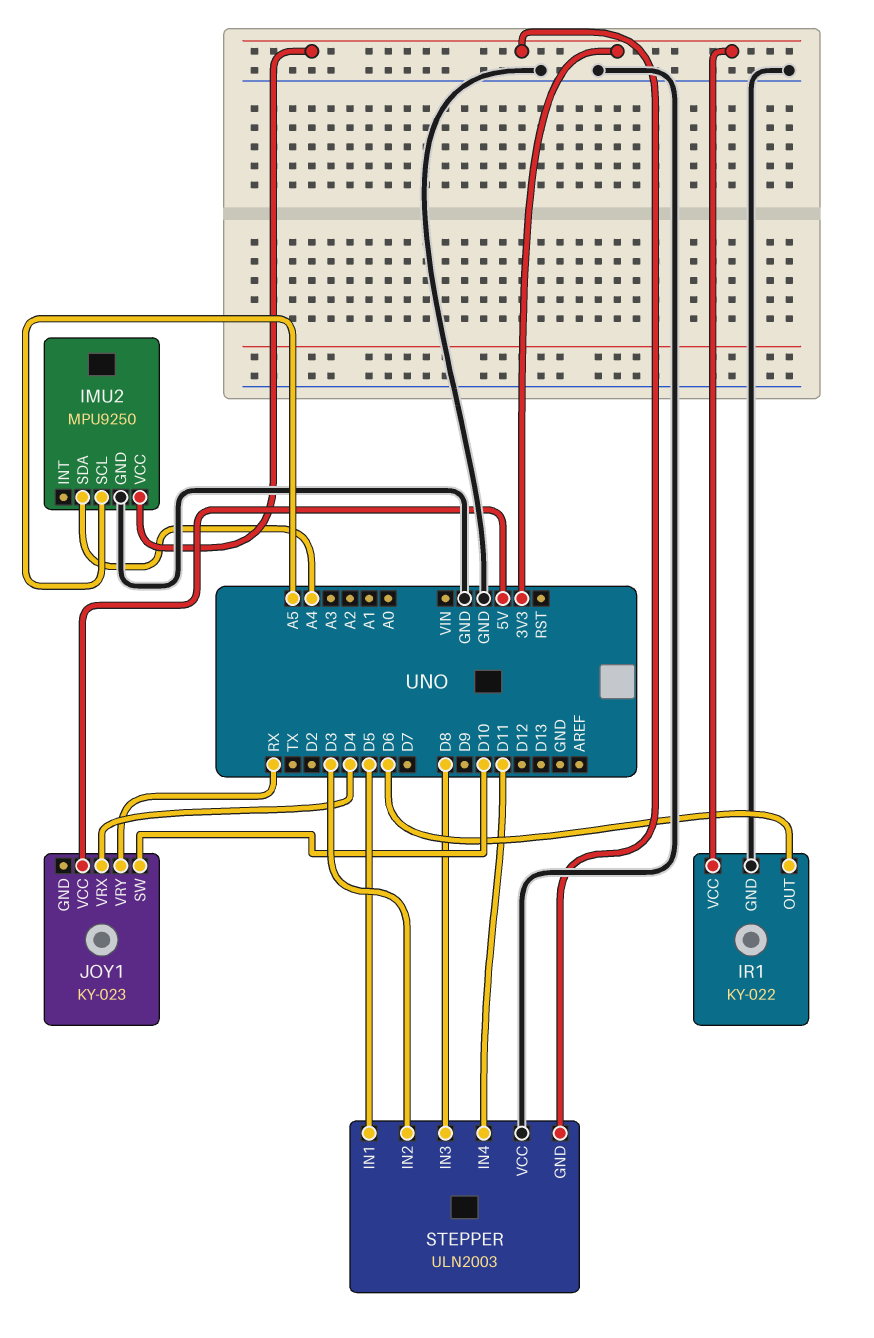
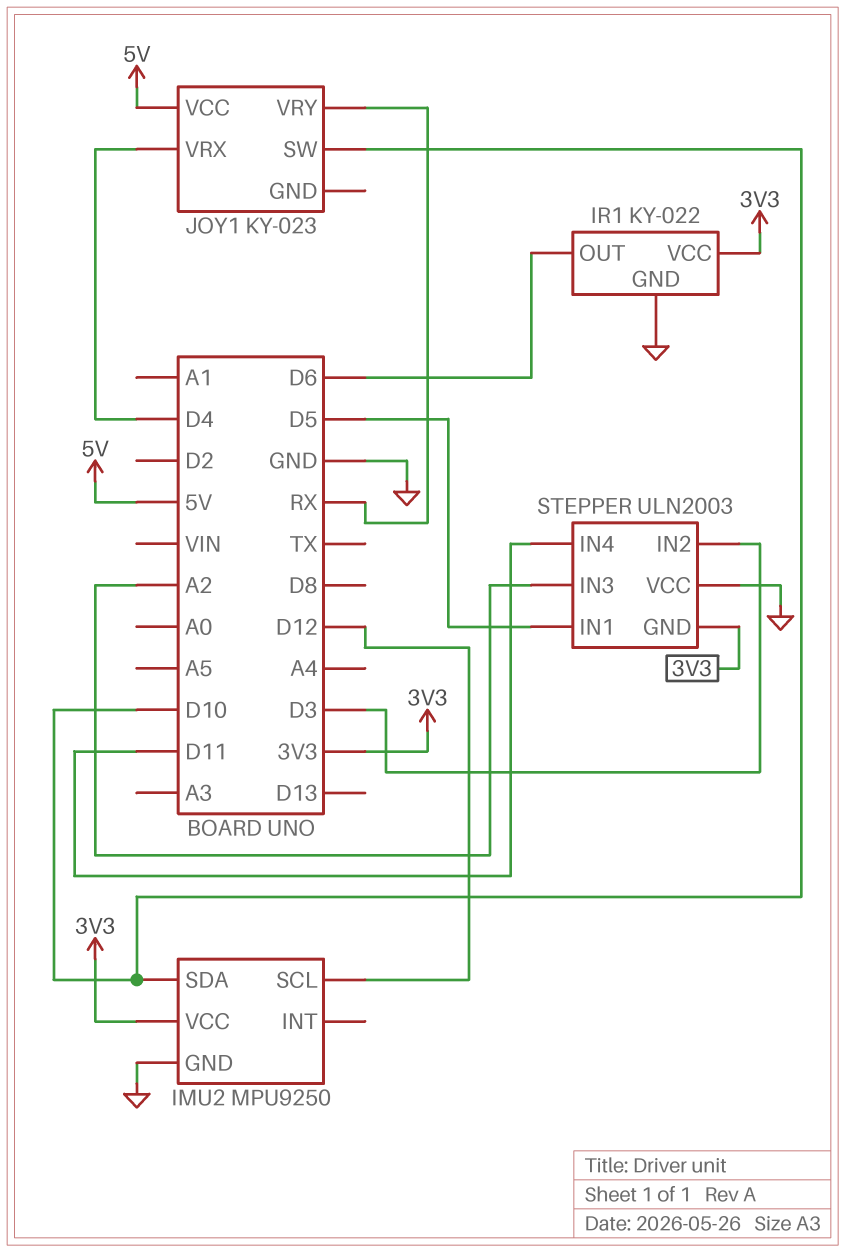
IMU2 pin SCL: A5 -> D12
IMU2 pin SDA: A4 -> D10
STEPPER pin IN3: D8 -> A2

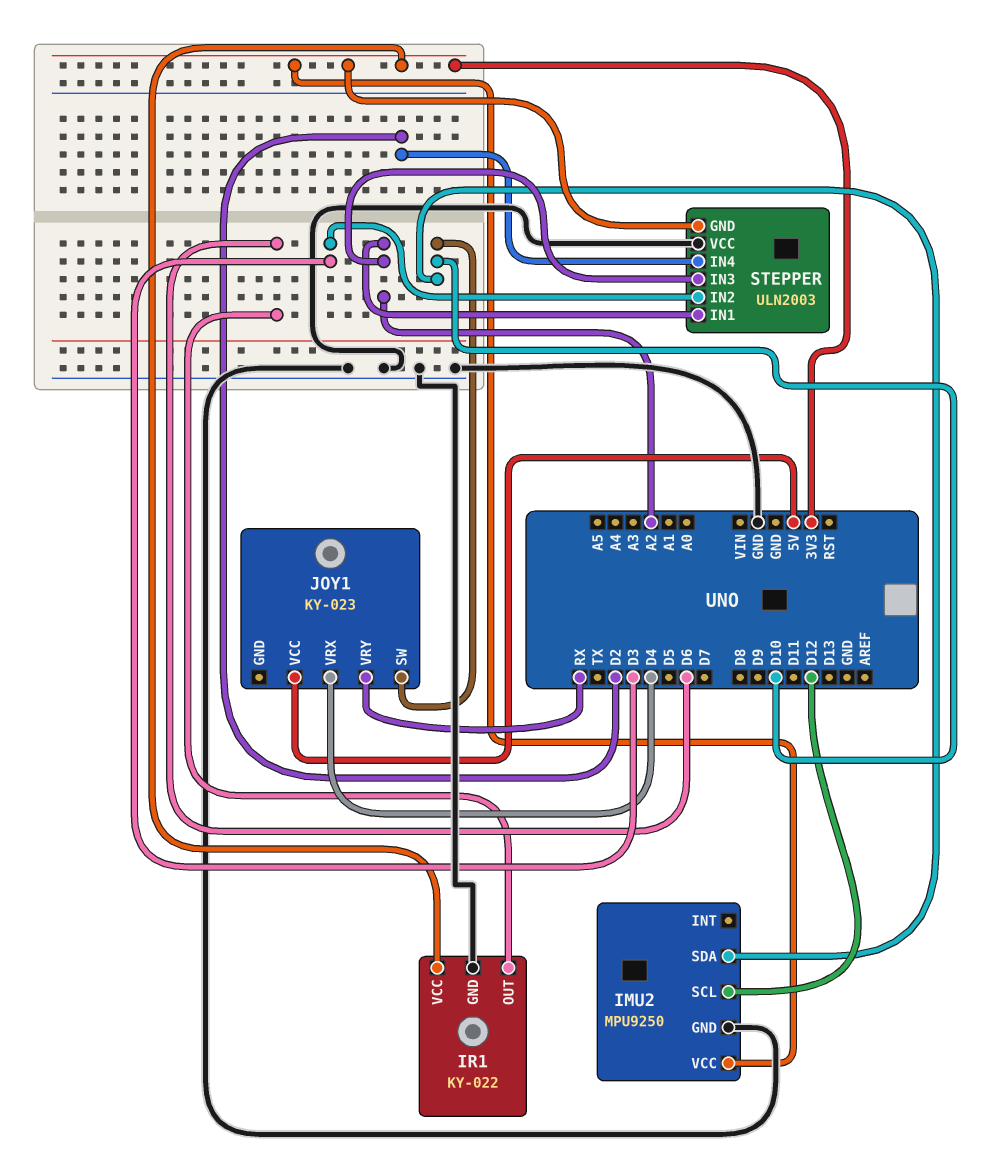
STEPPER pin IN1: D5 -> A2
STEPPER pin IN4: D11 -> D2

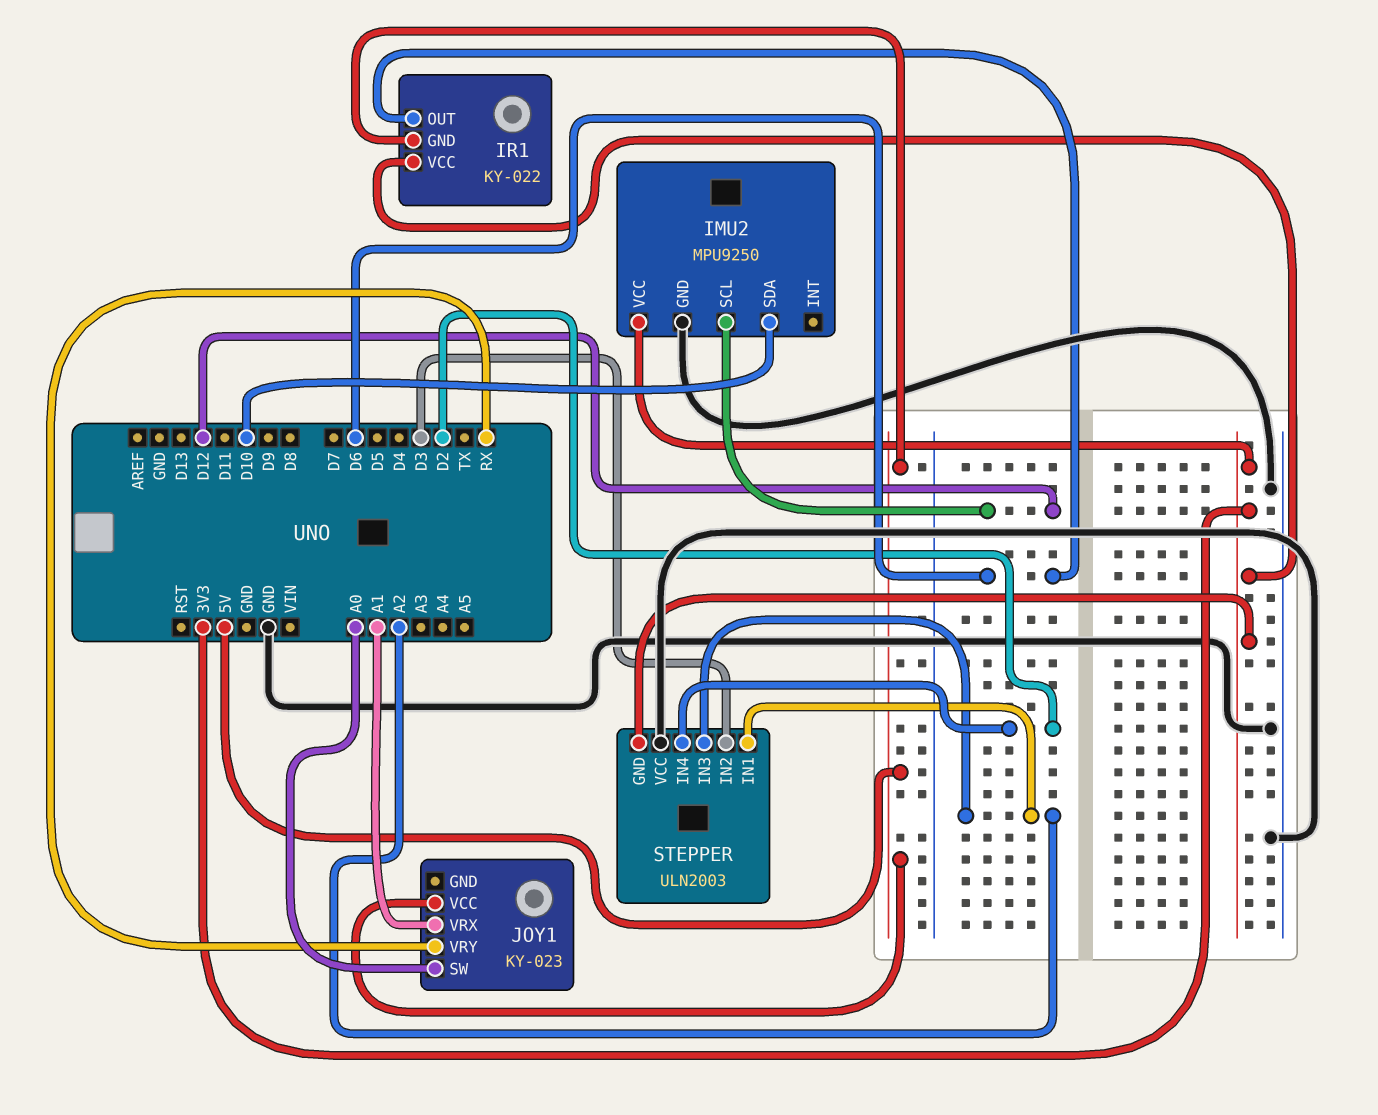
IR1 pin GND: GND -> 5V
JOY1 pin SW: D10 -> A0
JOY1 pin VRX: D4 -> A1

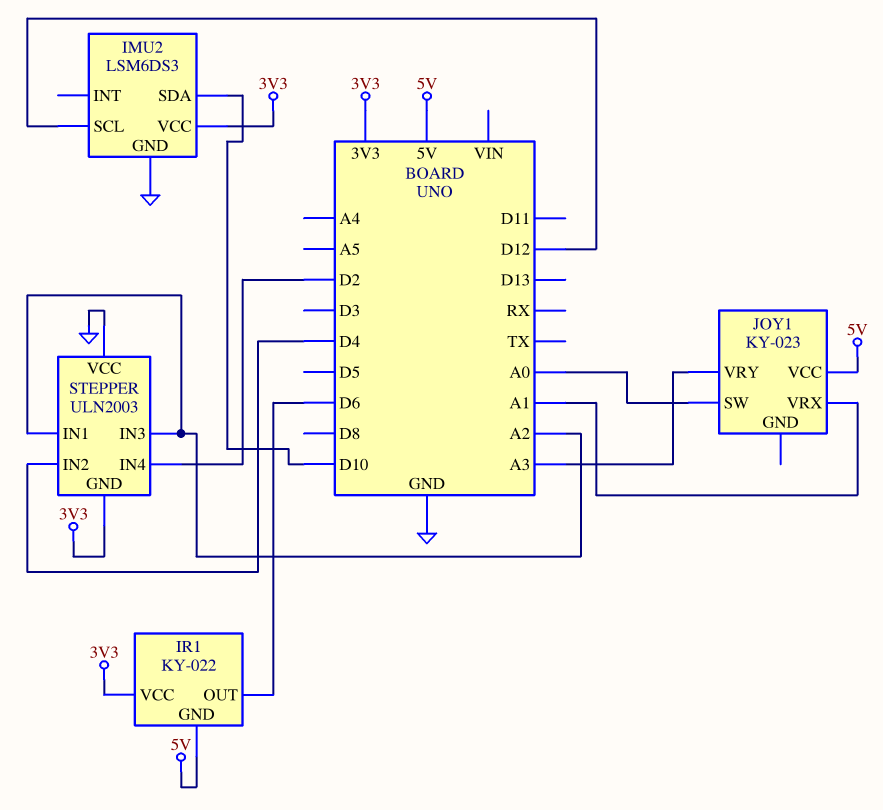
IMU2: MPU9250 -> LSM6DS3
JOY1 pin VRY: RX -> A3
STEPPER pin IN2: D3 -> D4

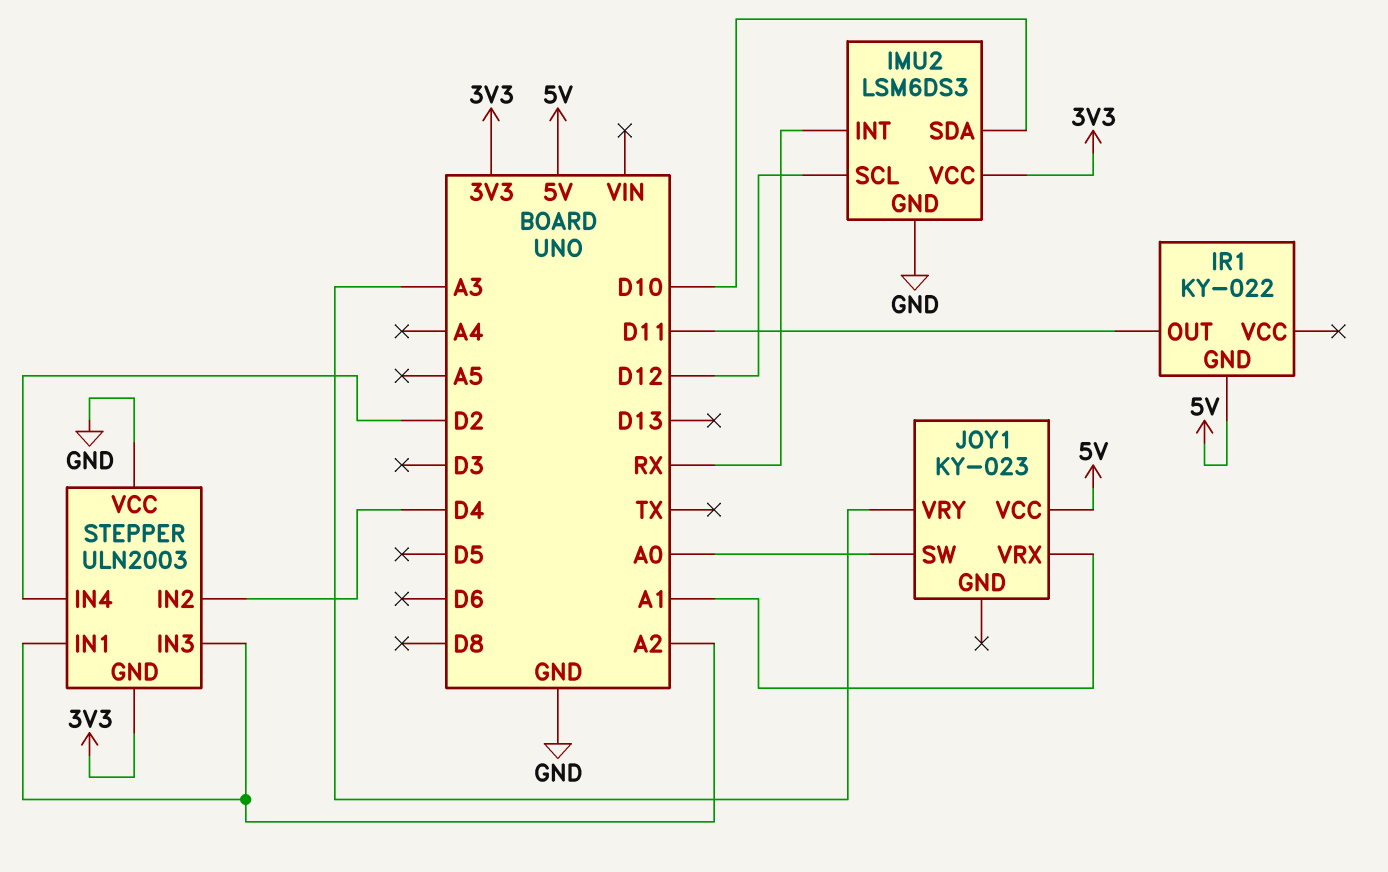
IMU2 pin INT: none -> RX
IR1 pin OUT: D6 -> D11
IR1 pin VCC: 3V3 -> none

